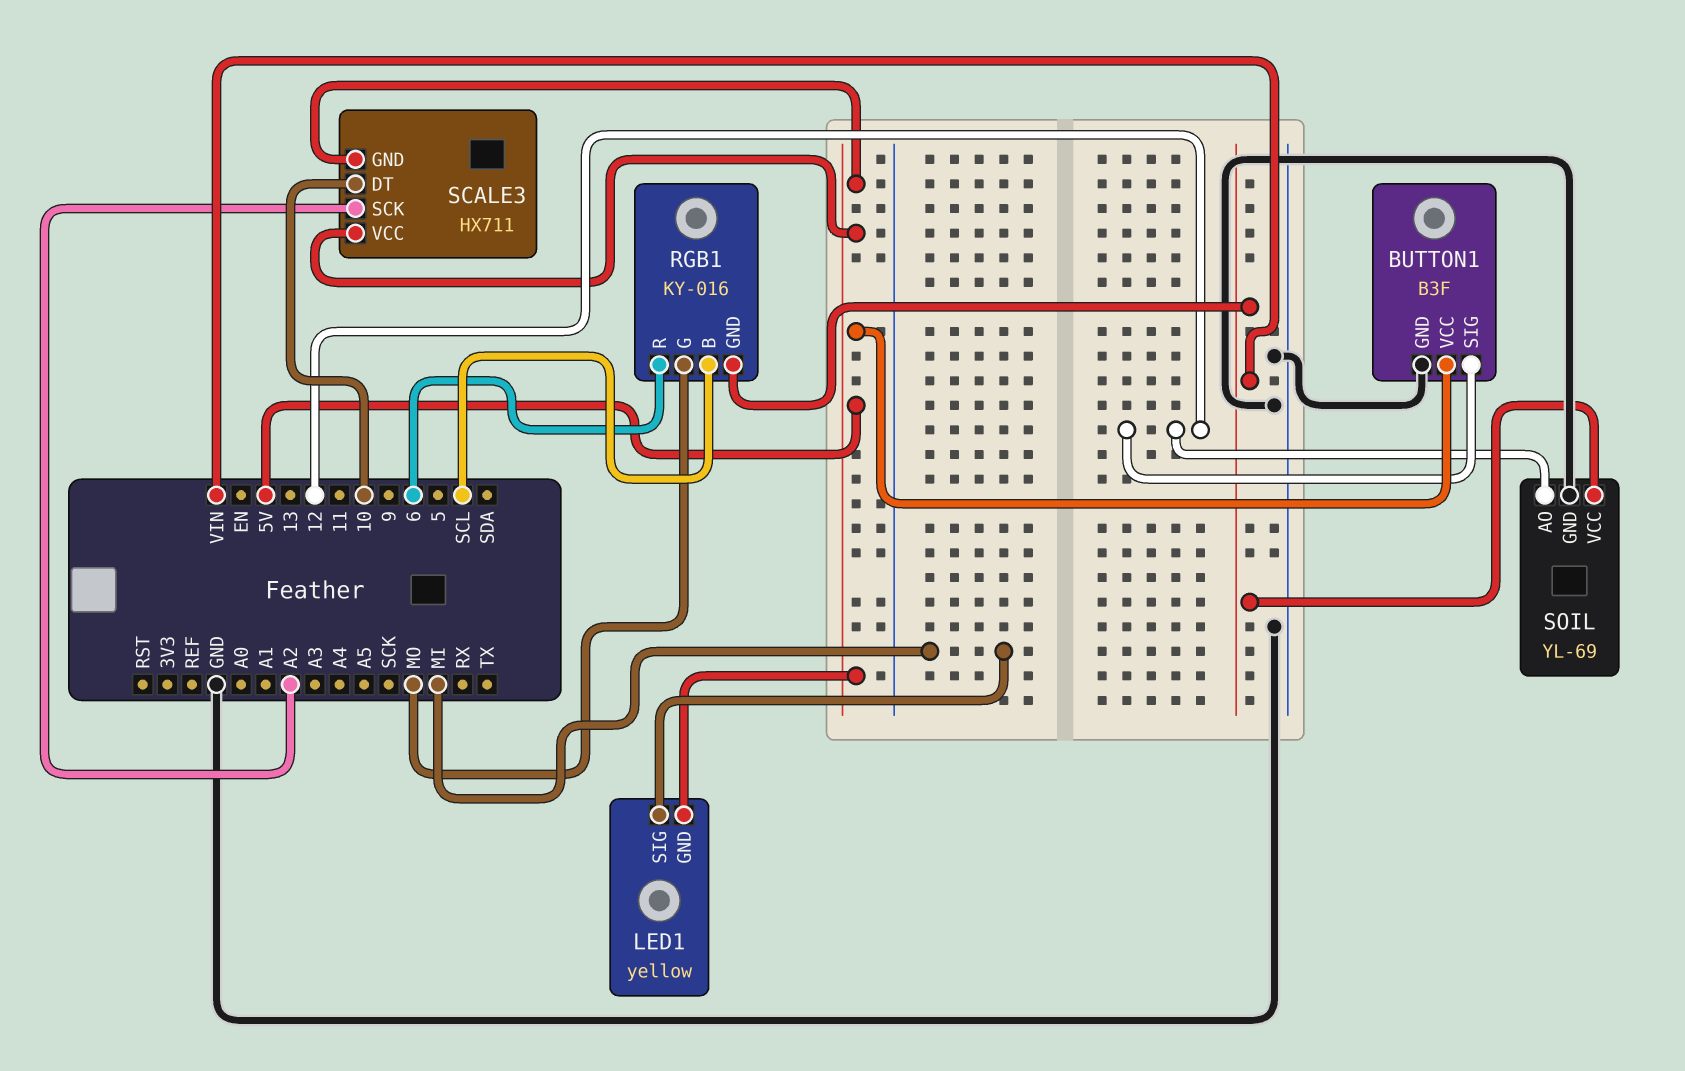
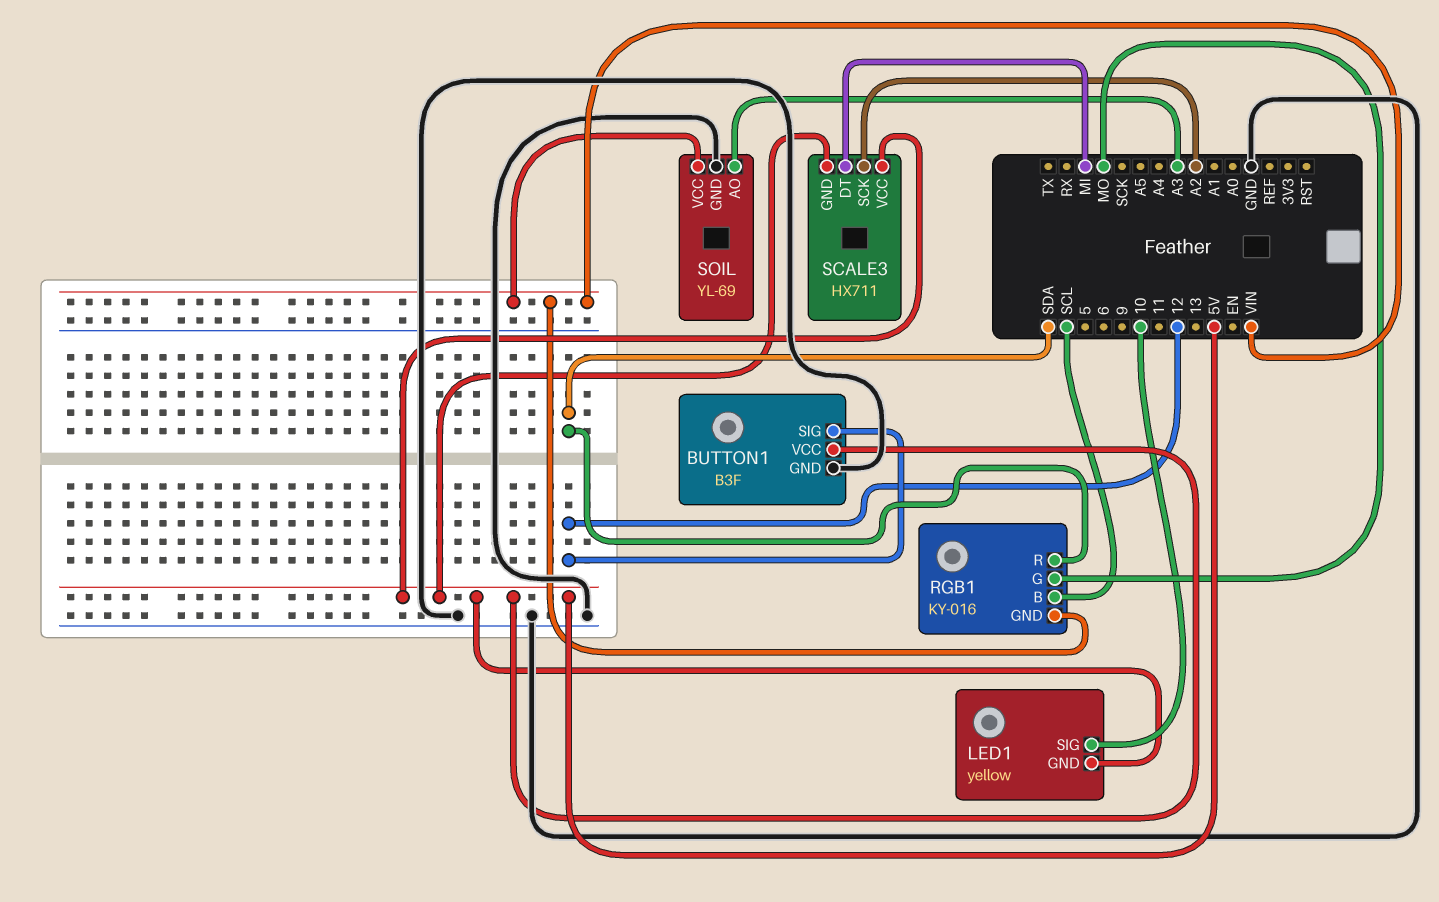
LED1 pin SIG: MI -> 10
RGB1 pin R: 6 -> SDA
SCALE3 pin DT: 10 -> MI
SOIL pin AO: 12 -> A3

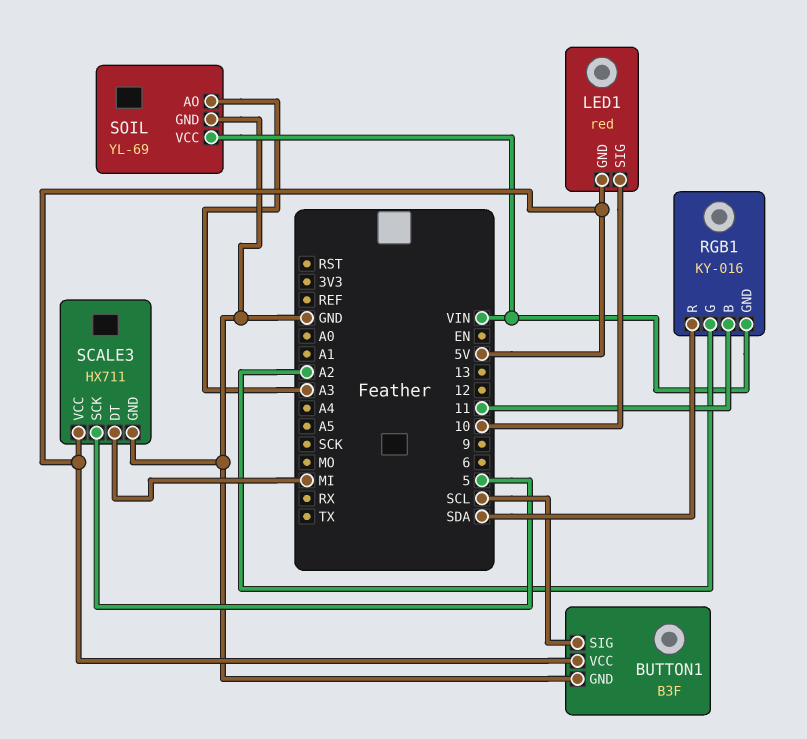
BUTTON1 pin SIG: 12 -> SCL
LED1: yellow -> red
RGB1 pin B: SCL -> 11
RGB1 pin G: MO -> A2
SCALE3 pin GND: 5V -> GND
SCALE3 pin SCK: A2 -> 5

